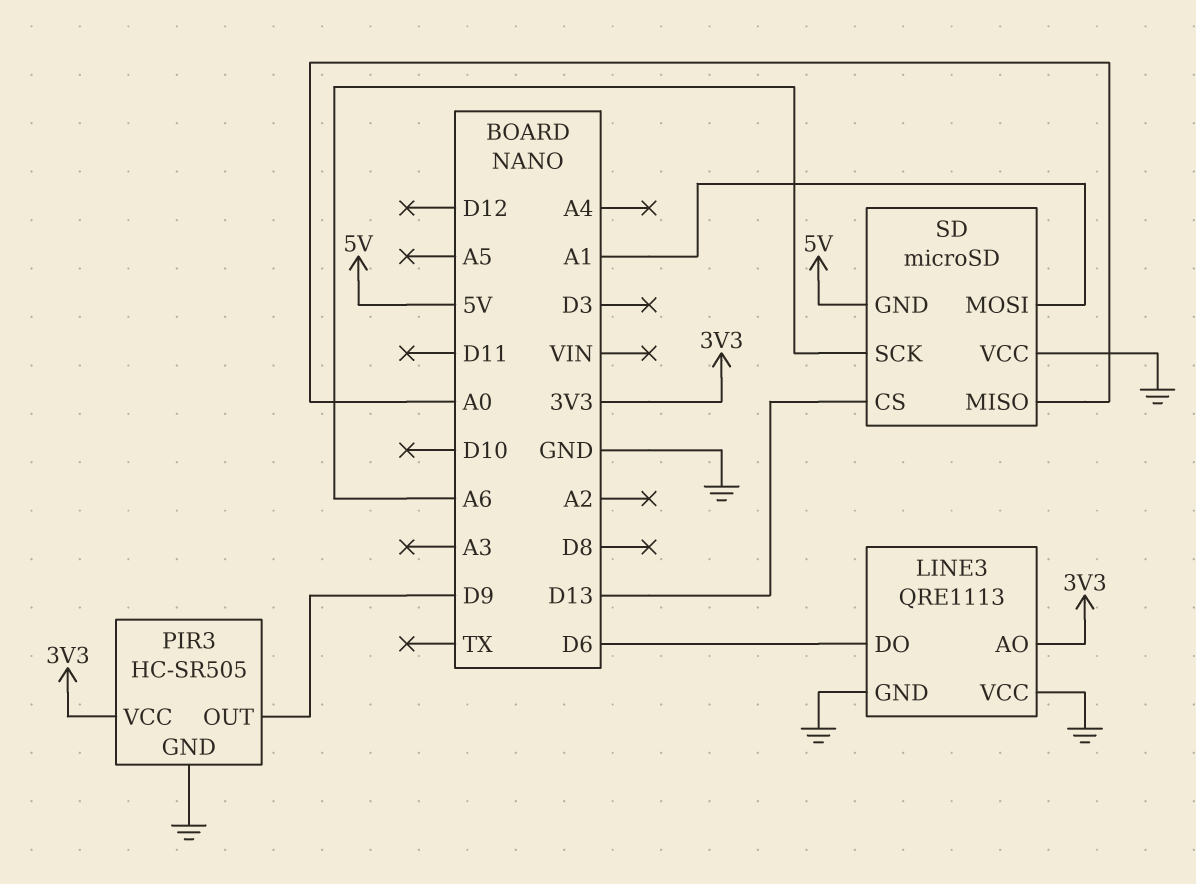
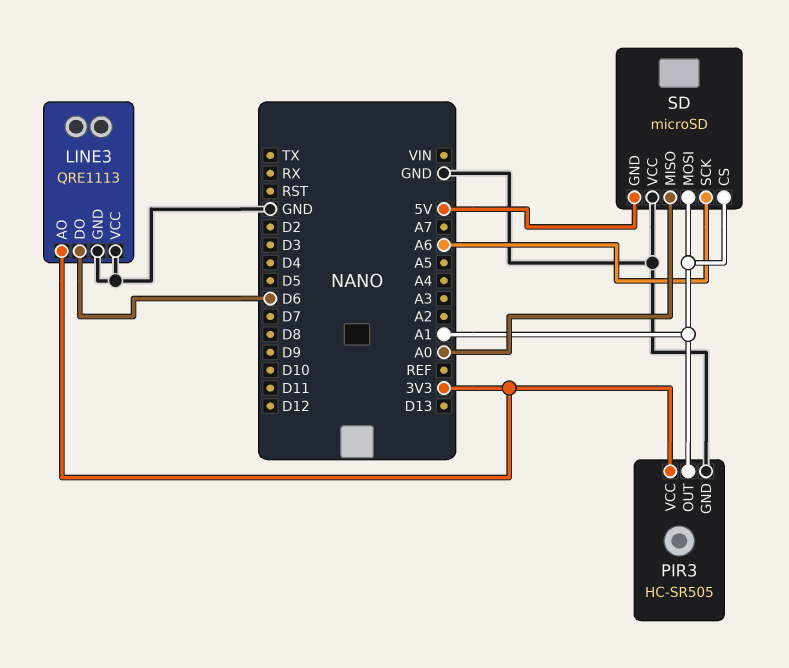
PIR3 pin OUT: D9 -> A1
SD pin CS: D13 -> A1

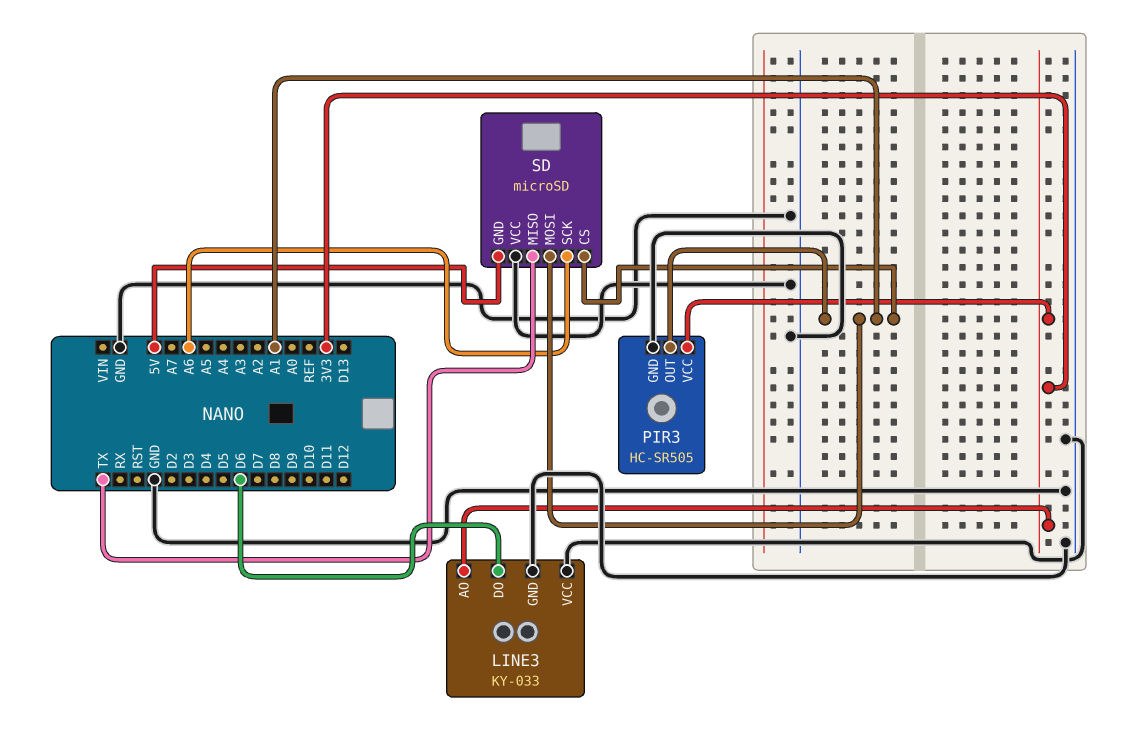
LINE3: QRE1113 -> KY-033
SD pin MISO: A0 -> TX

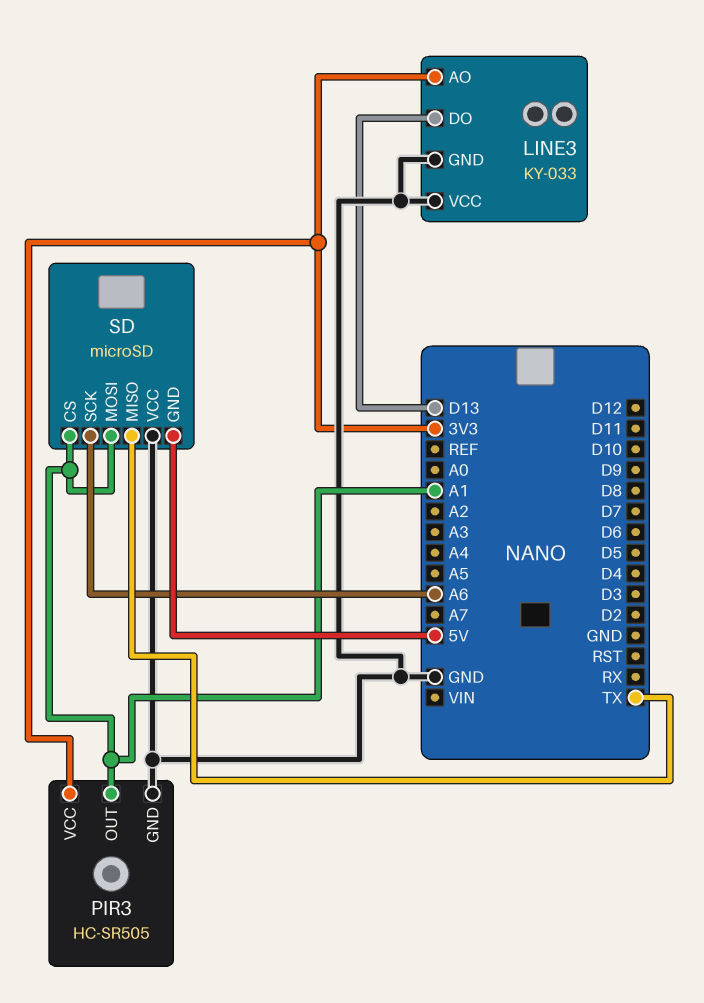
LINE3 pin DO: D6 -> D13

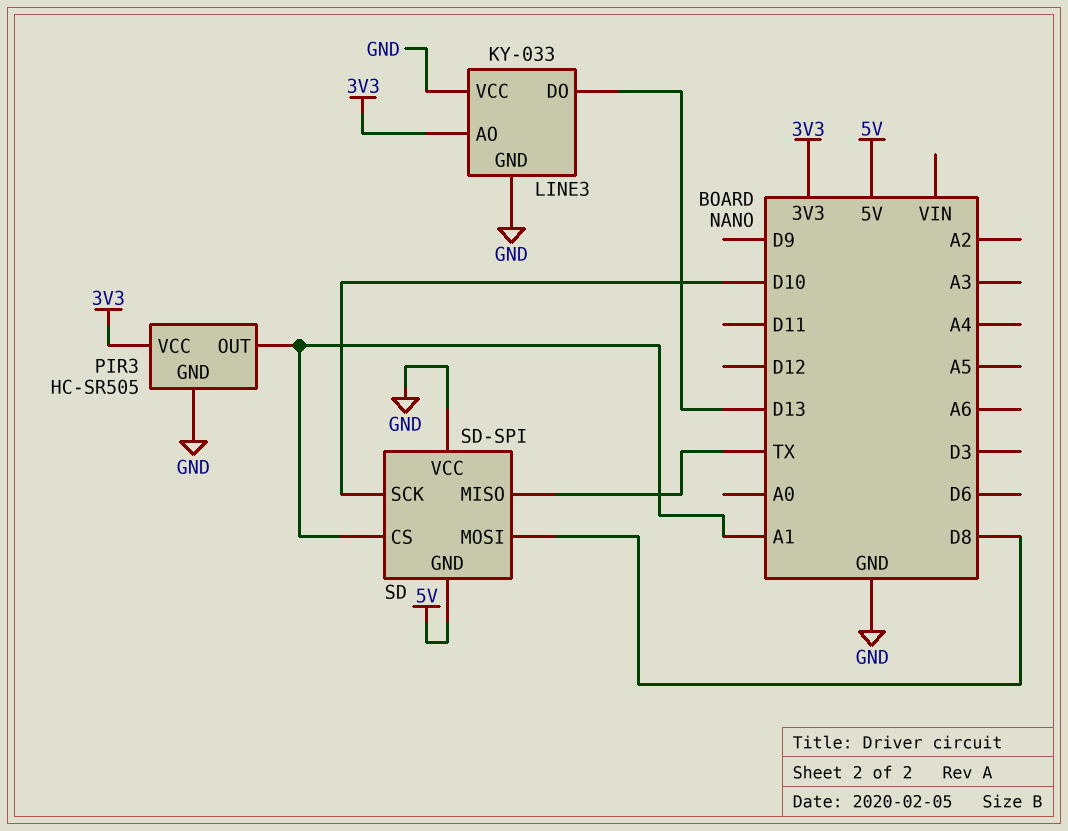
SD: microSD -> SD-SPI
SD pin MOSI: A1 -> D8
SD pin SCK: A6 -> D10

